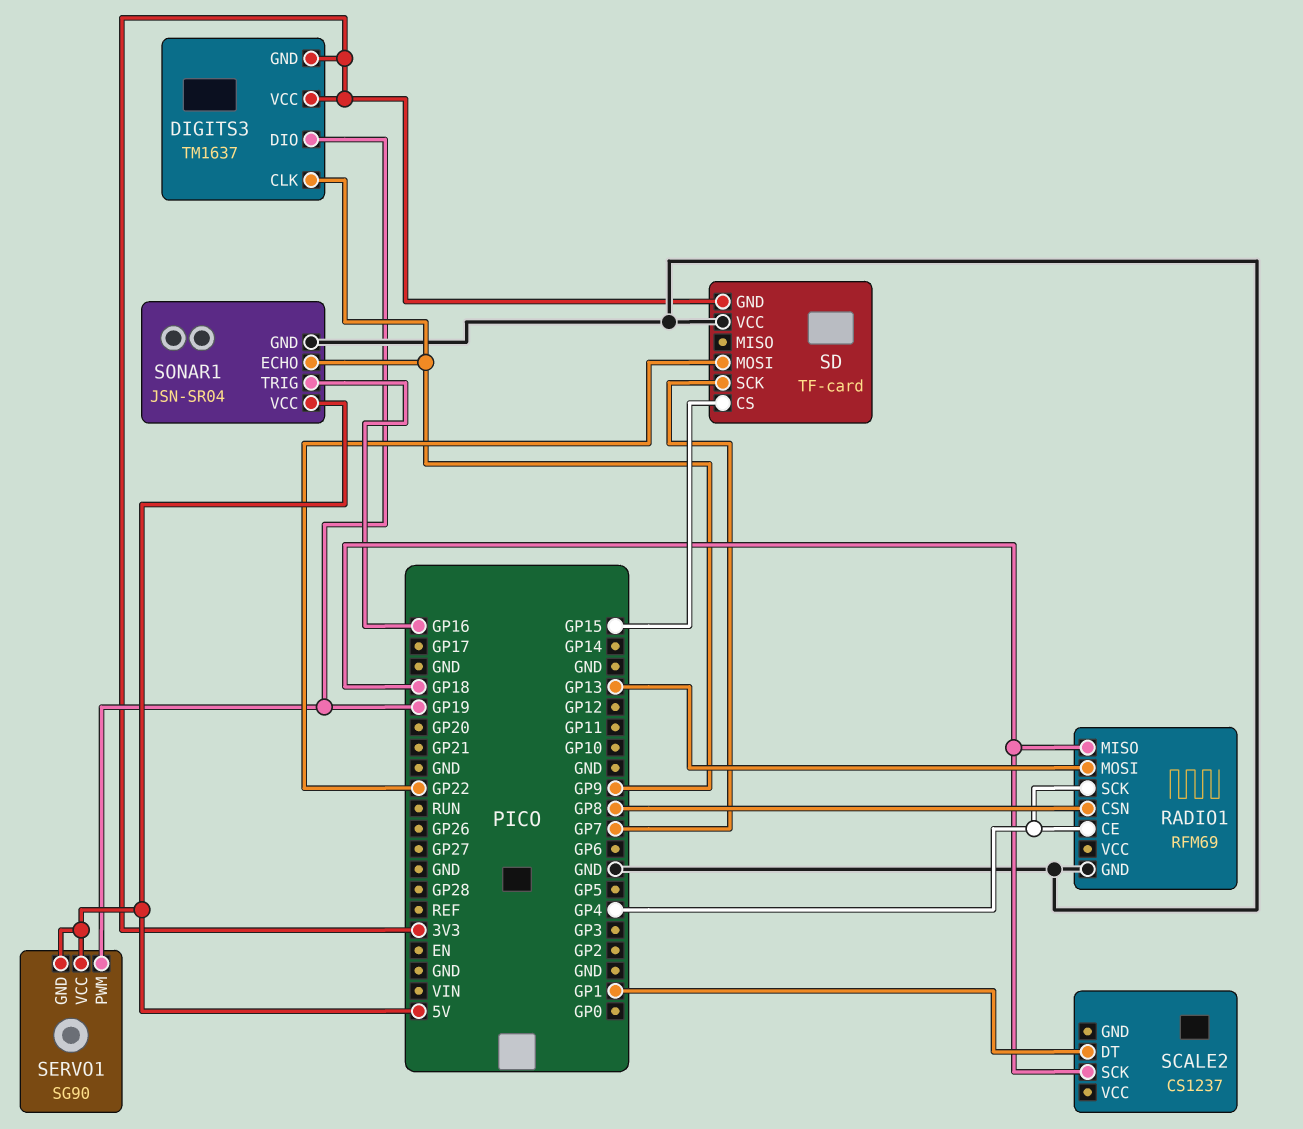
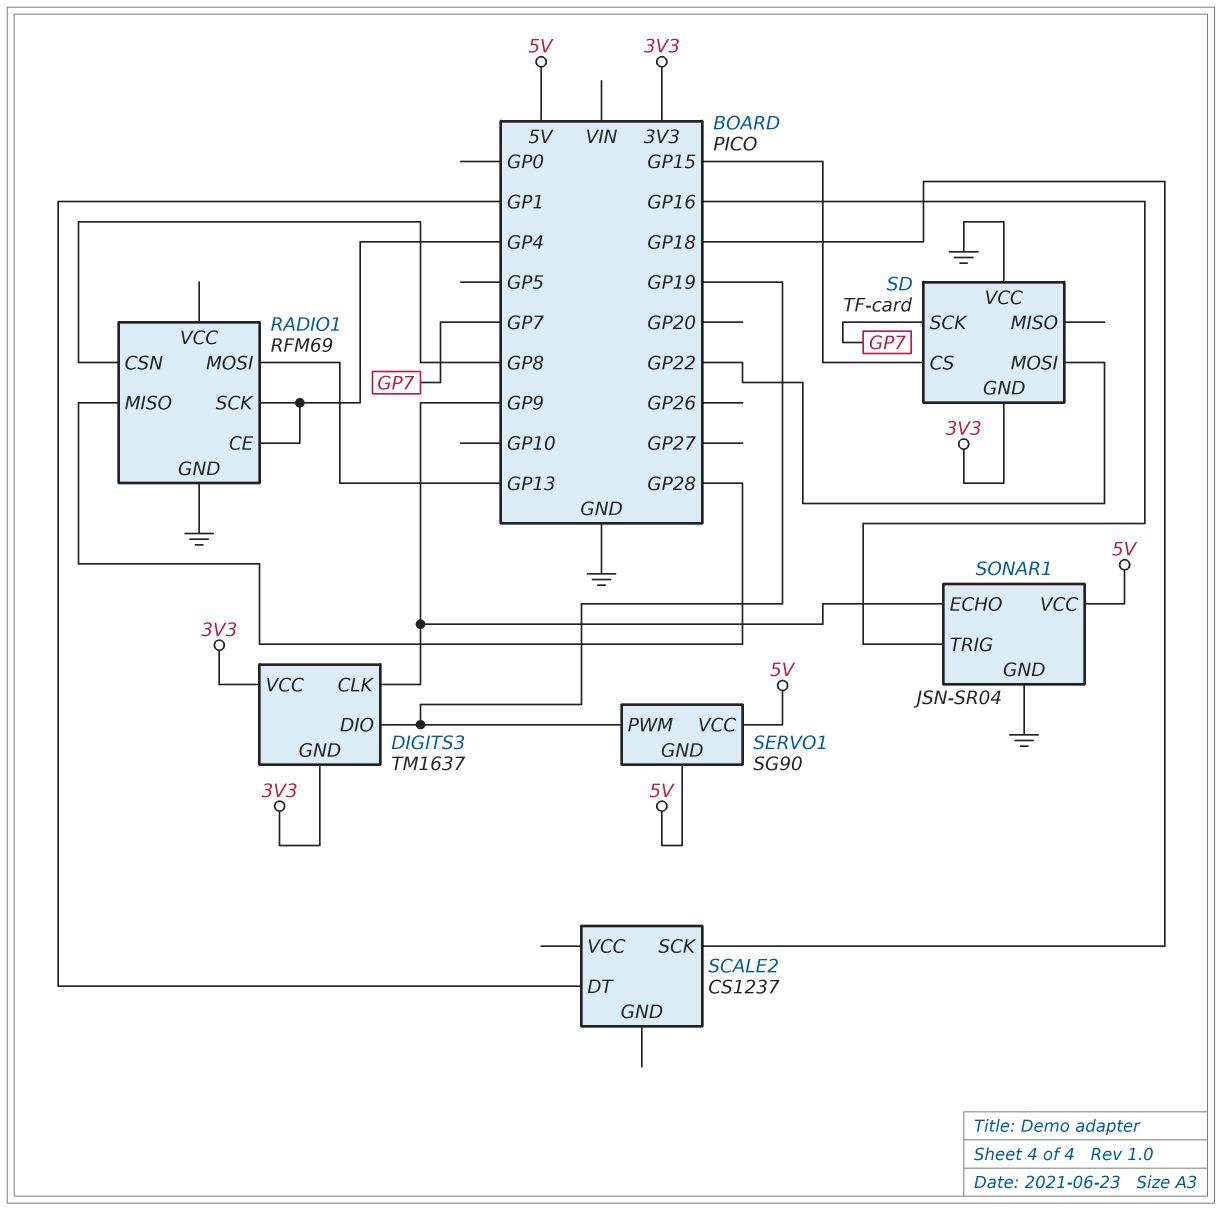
RADIO1 pin MISO: GP18 -> GP28

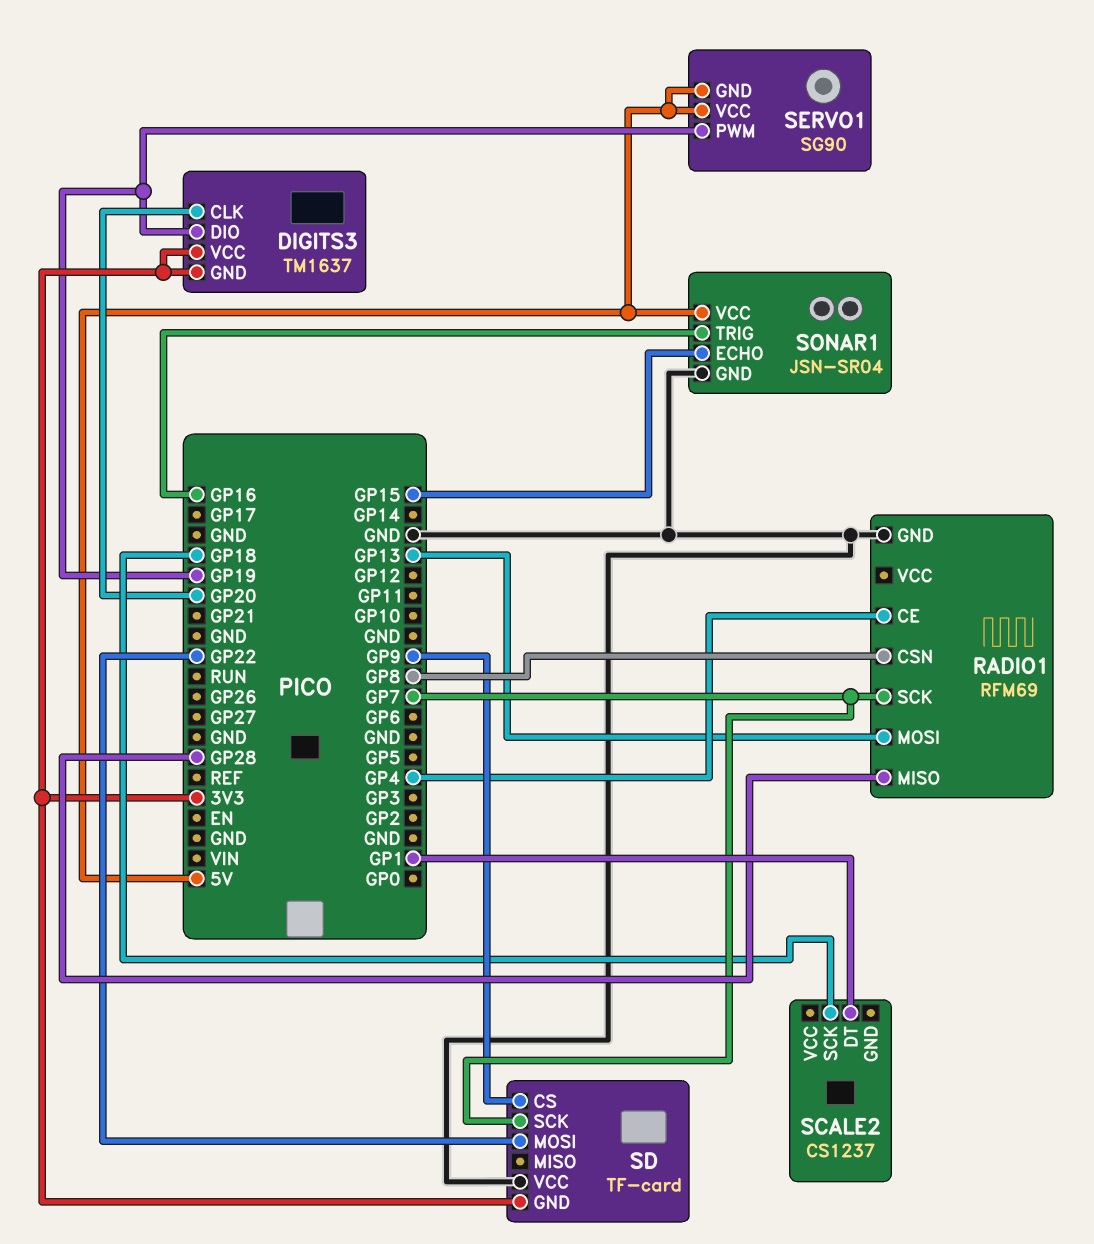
DIGITS3 pin CLK: GP9 -> GP20
RADIO1 pin SCK: GP4 -> GP7
SD pin CS: GP15 -> GP9
SONAR1 pin ECHO: GP9 -> GP15

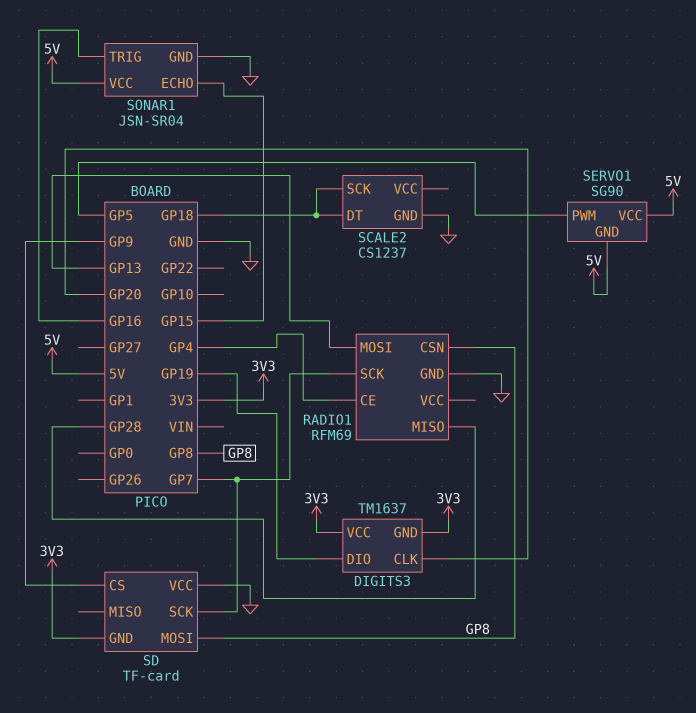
SCALE2 pin DT: GP1 -> GP18
SCALE2 pin GND: none -> GND
SD pin MOSI: GP22 -> GP8
SERVO1 pin PWM: GP19 -> GP5

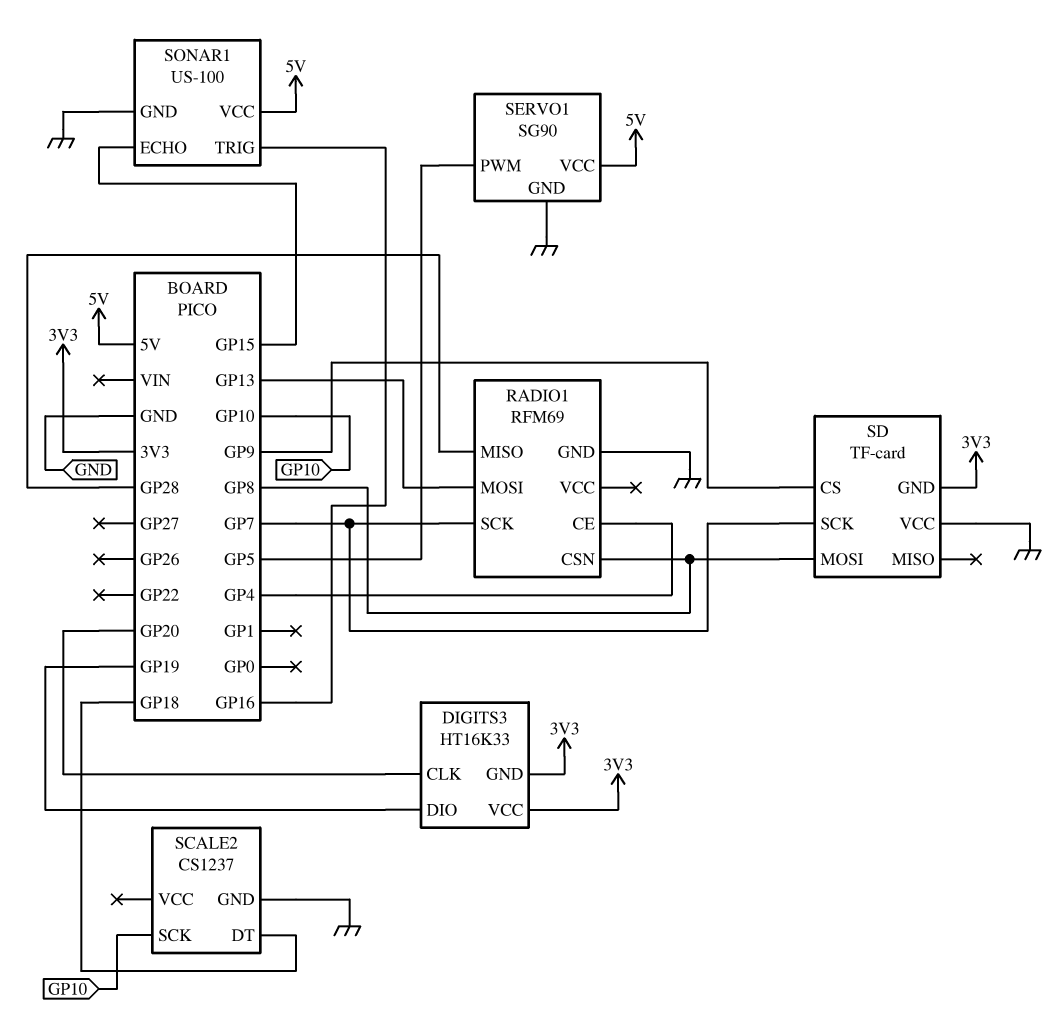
DIGITS3: TM1637 -> HT16K33
SCALE2 pin SCK: GP18 -> GP10
SERVO1 pin GND: 5V -> GND
SONAR1: JSN-SR04 -> US-100

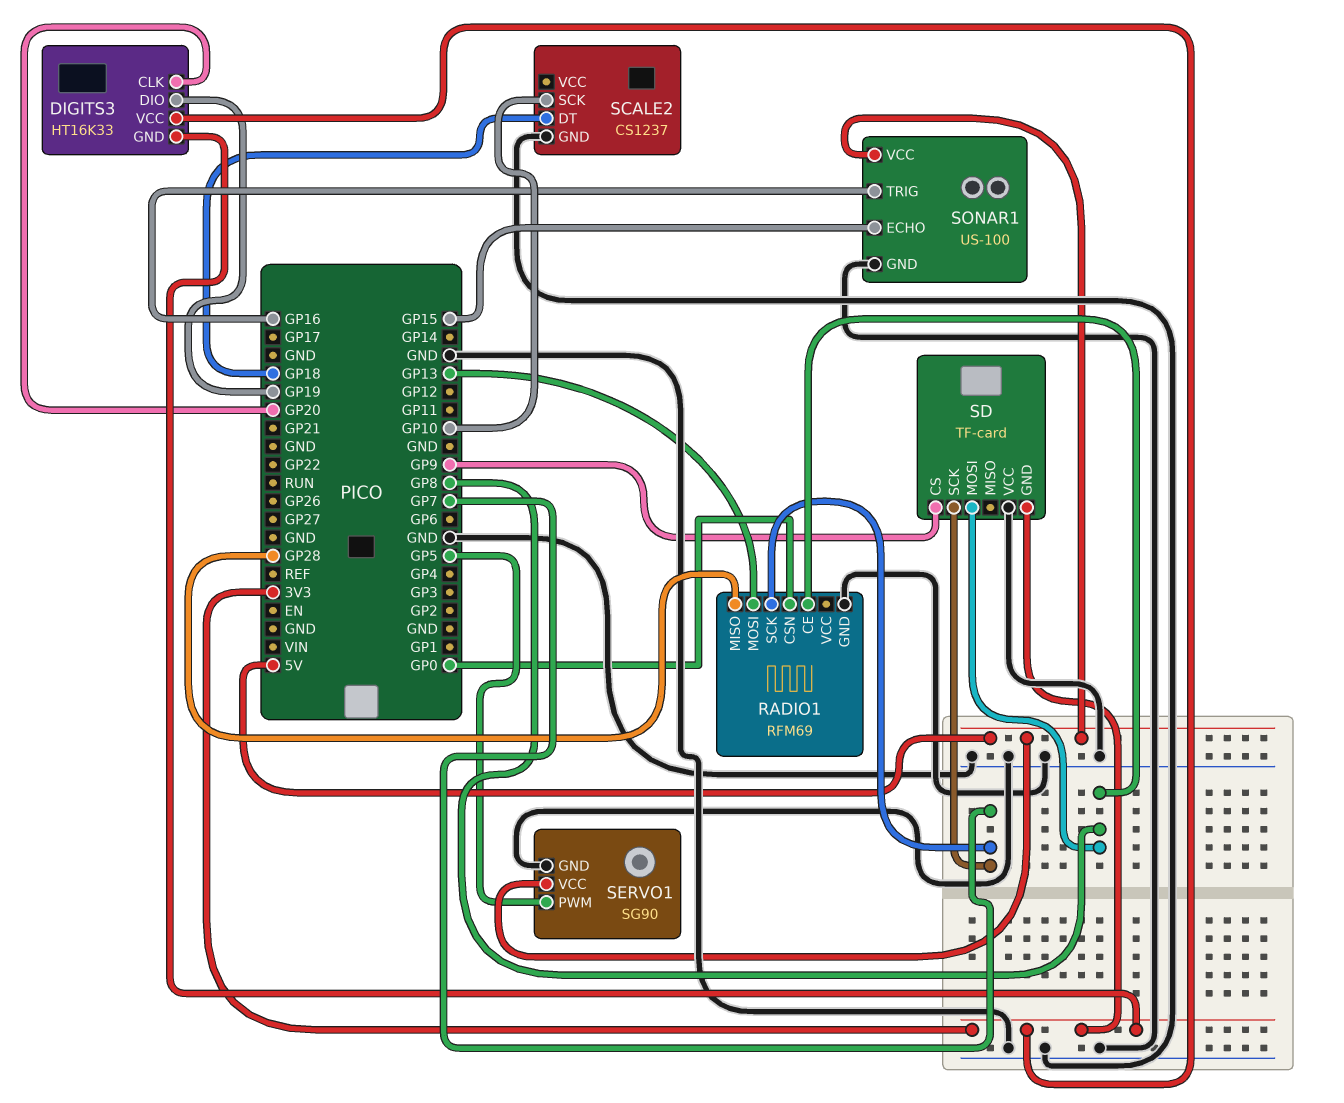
RADIO1 pin CE: GP4 -> GP8
RADIO1 pin CSN: GP8 -> GP0

